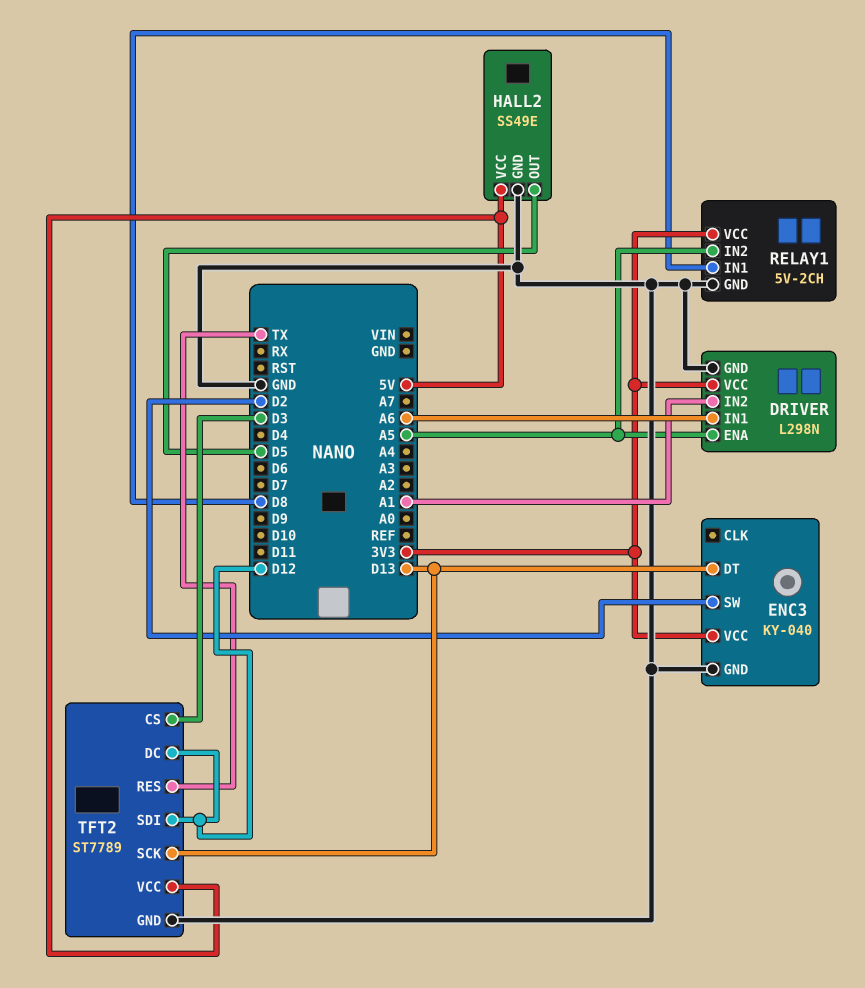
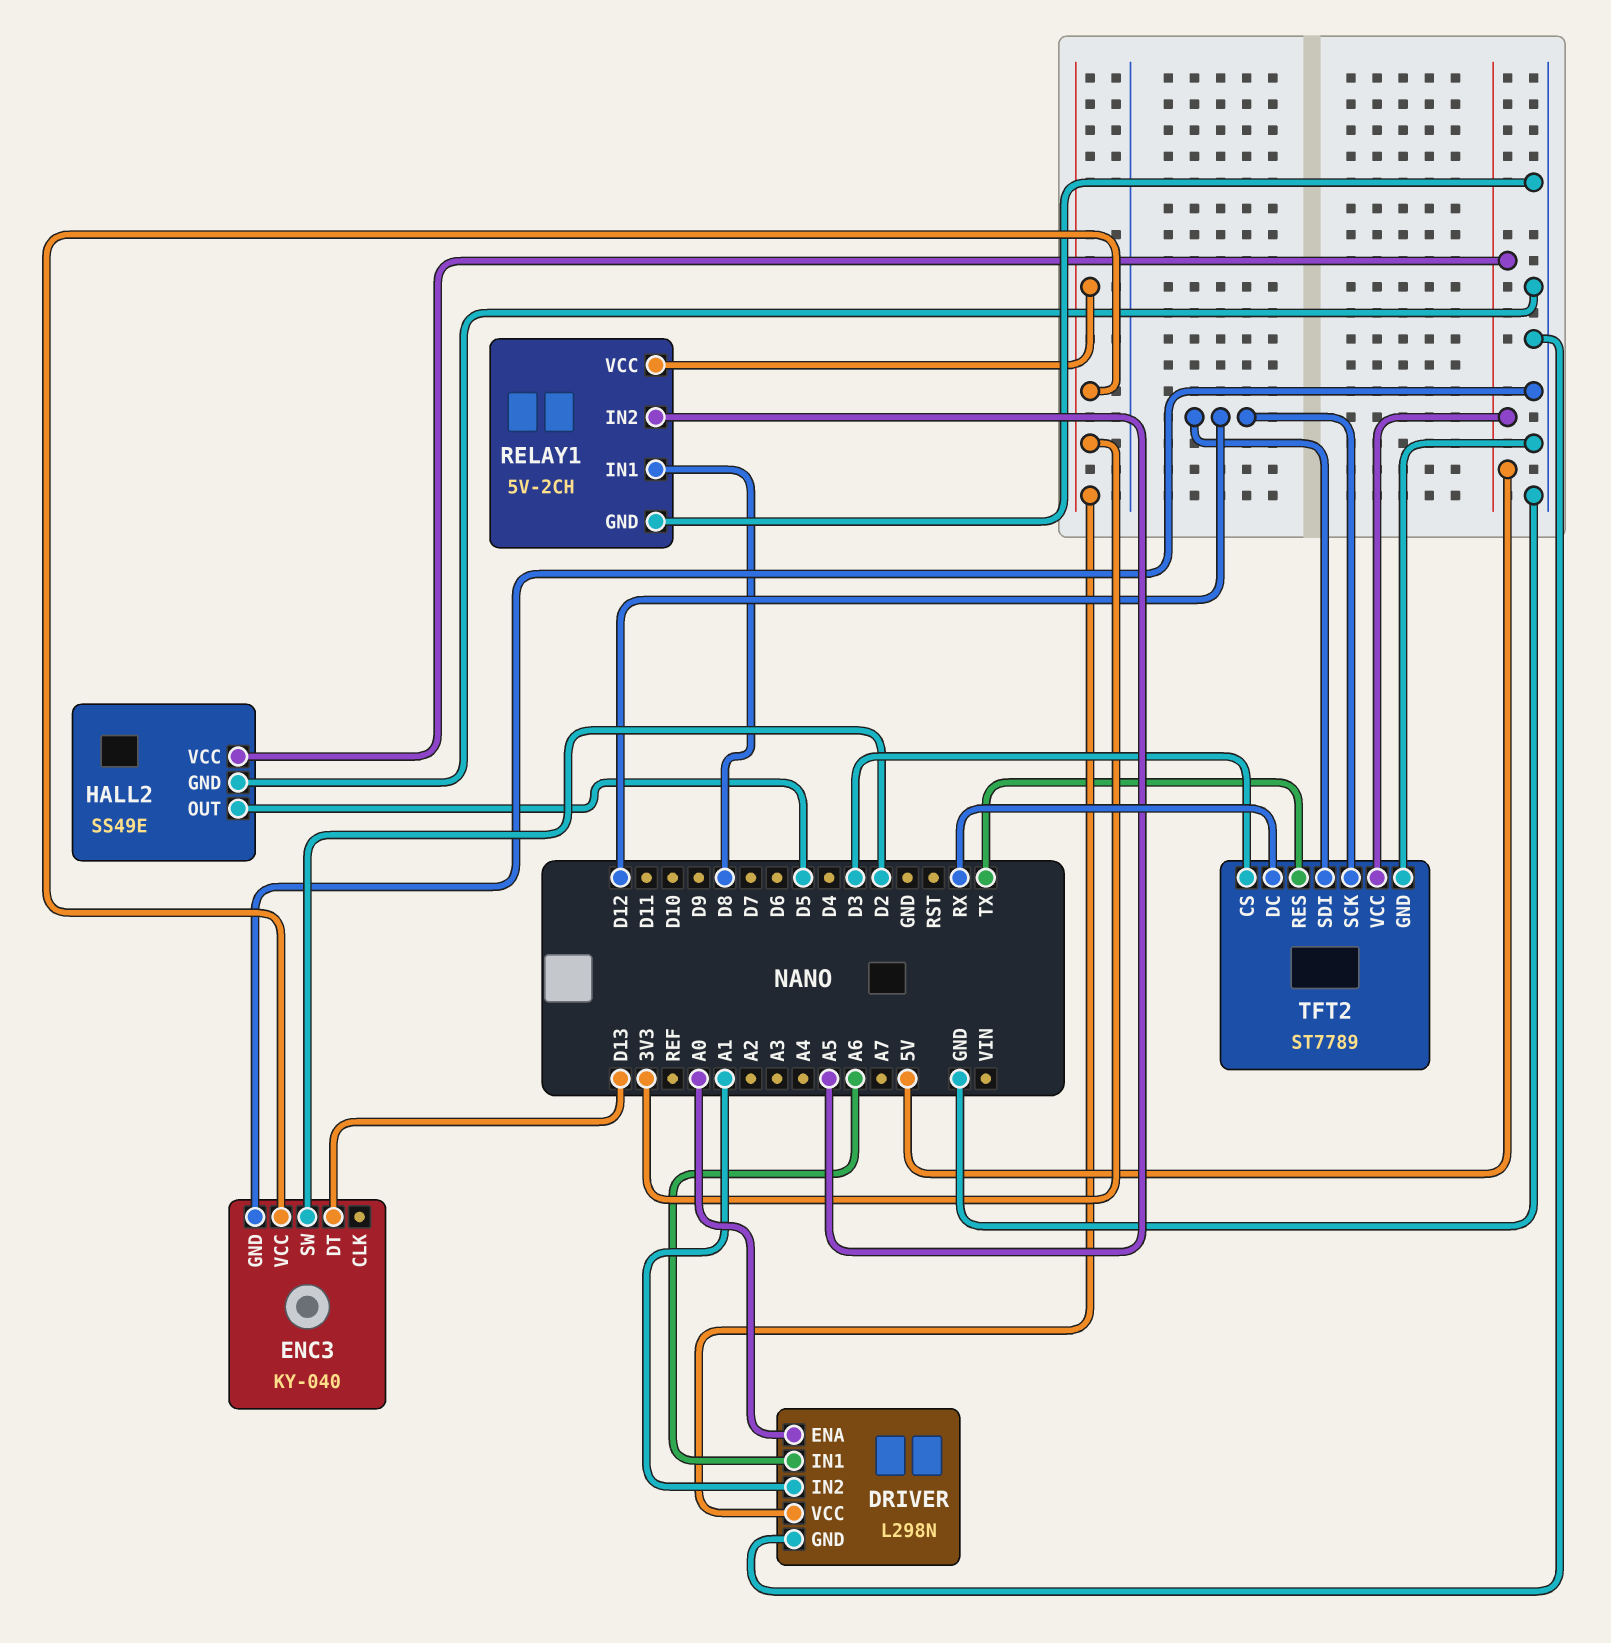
DRIVER pin ENA: A5 -> A0
TFT2 pin DC: D12 -> RX
TFT2 pin SCK: D13 -> D12

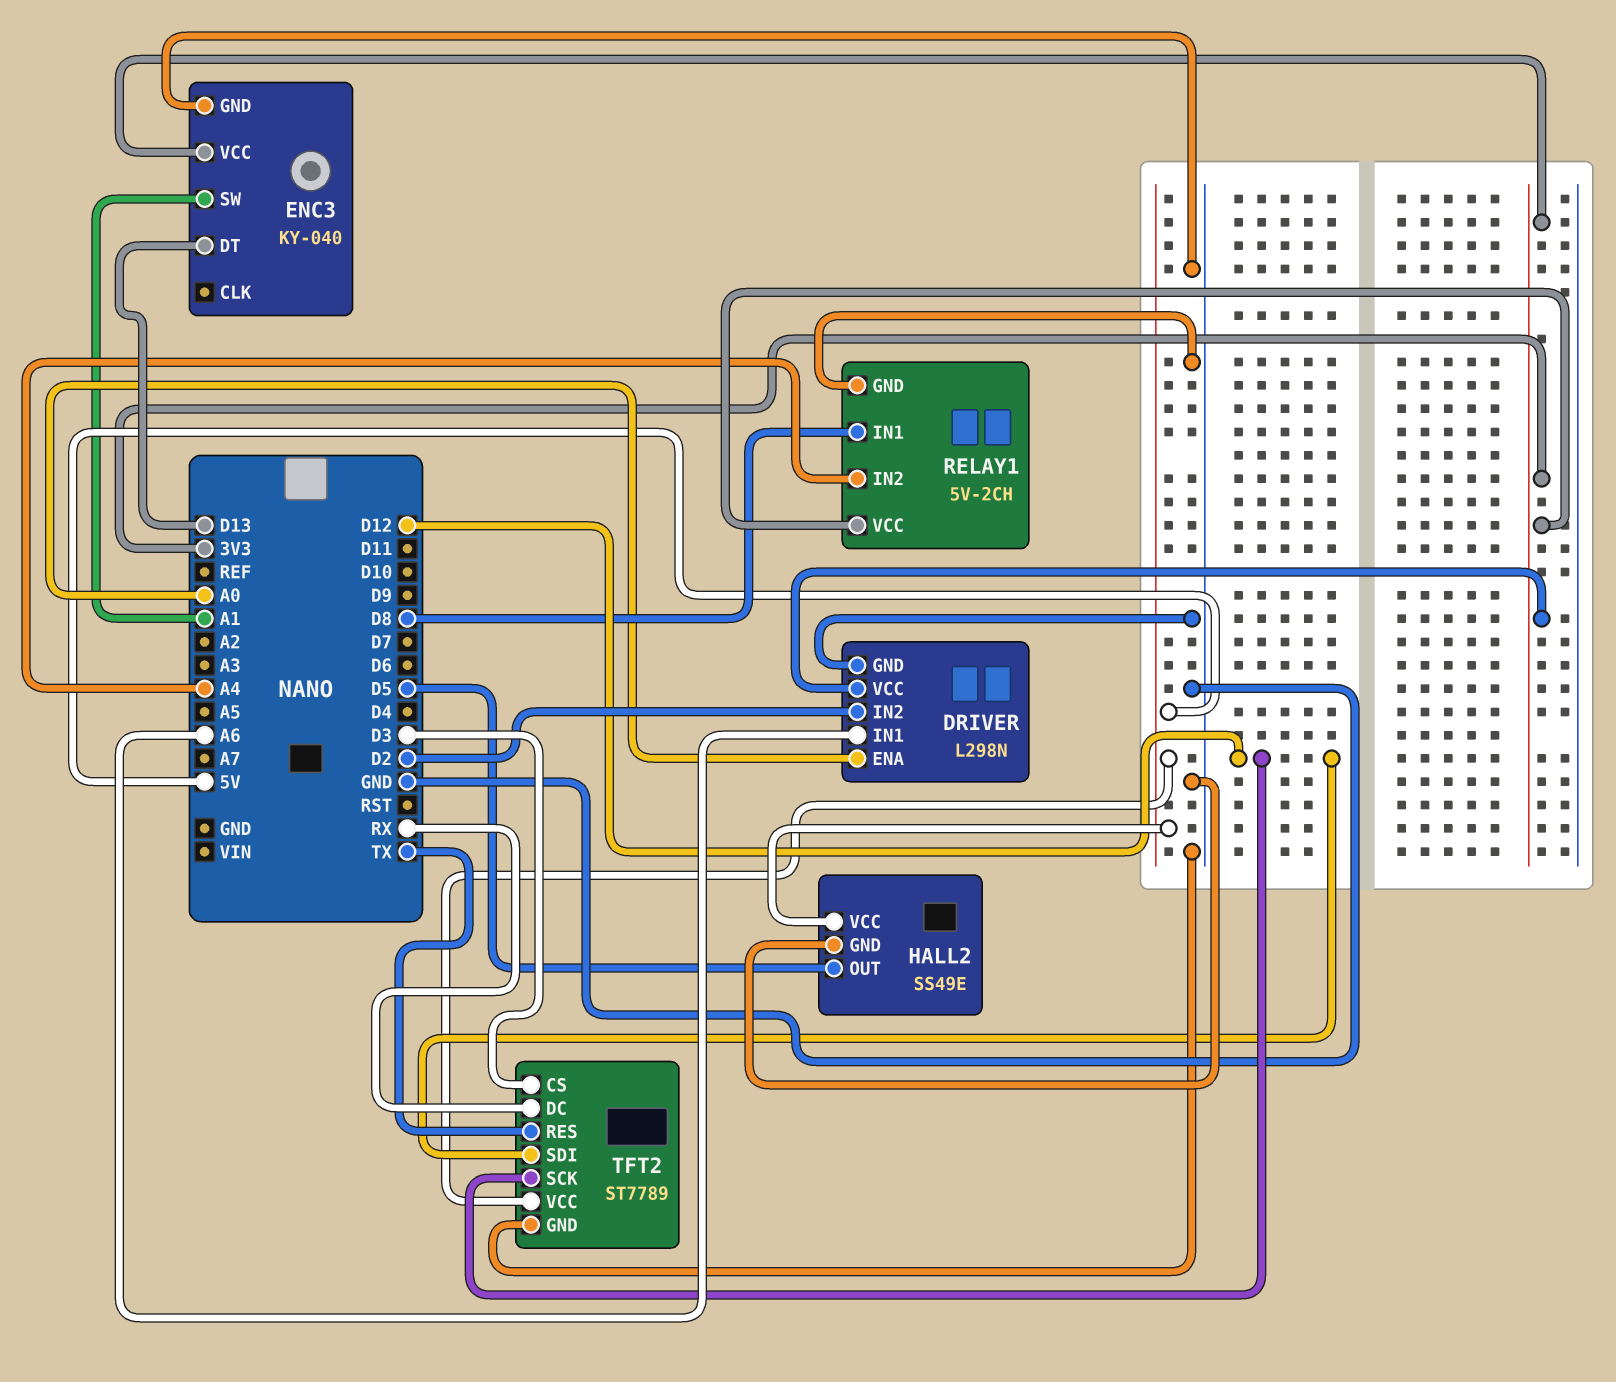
DRIVER pin IN2: A1 -> D2
ENC3 pin SW: D2 -> A1
RELAY1 pin IN2: A5 -> A4

